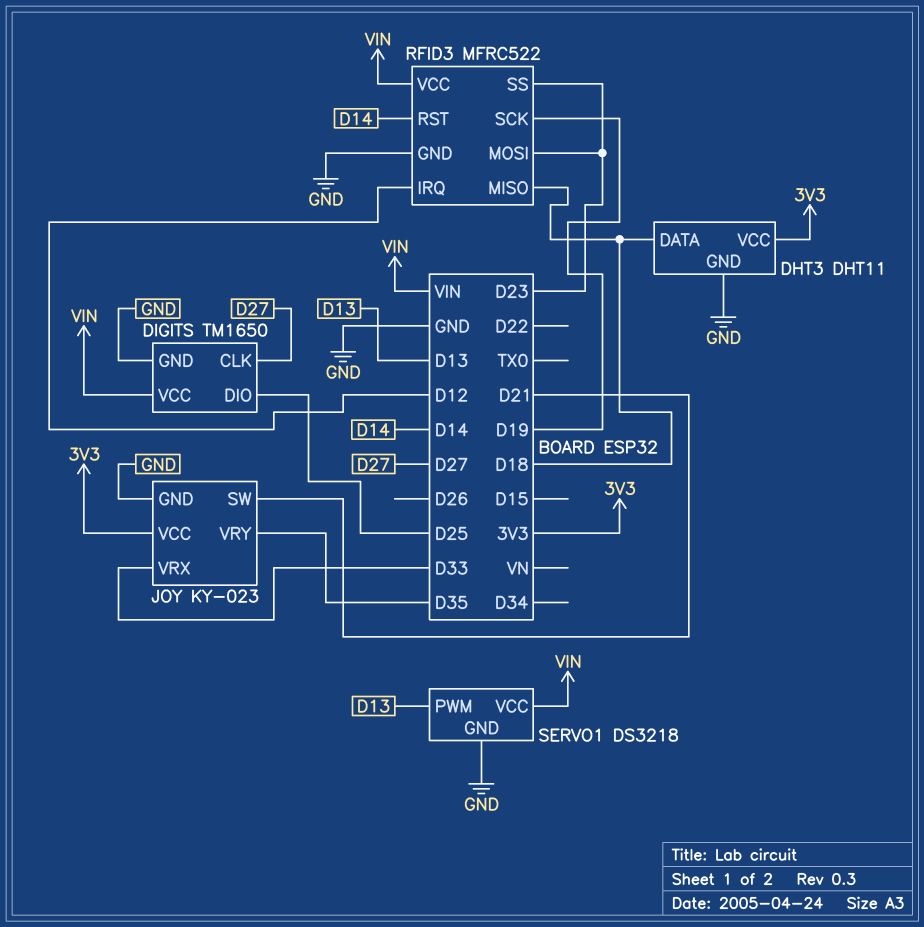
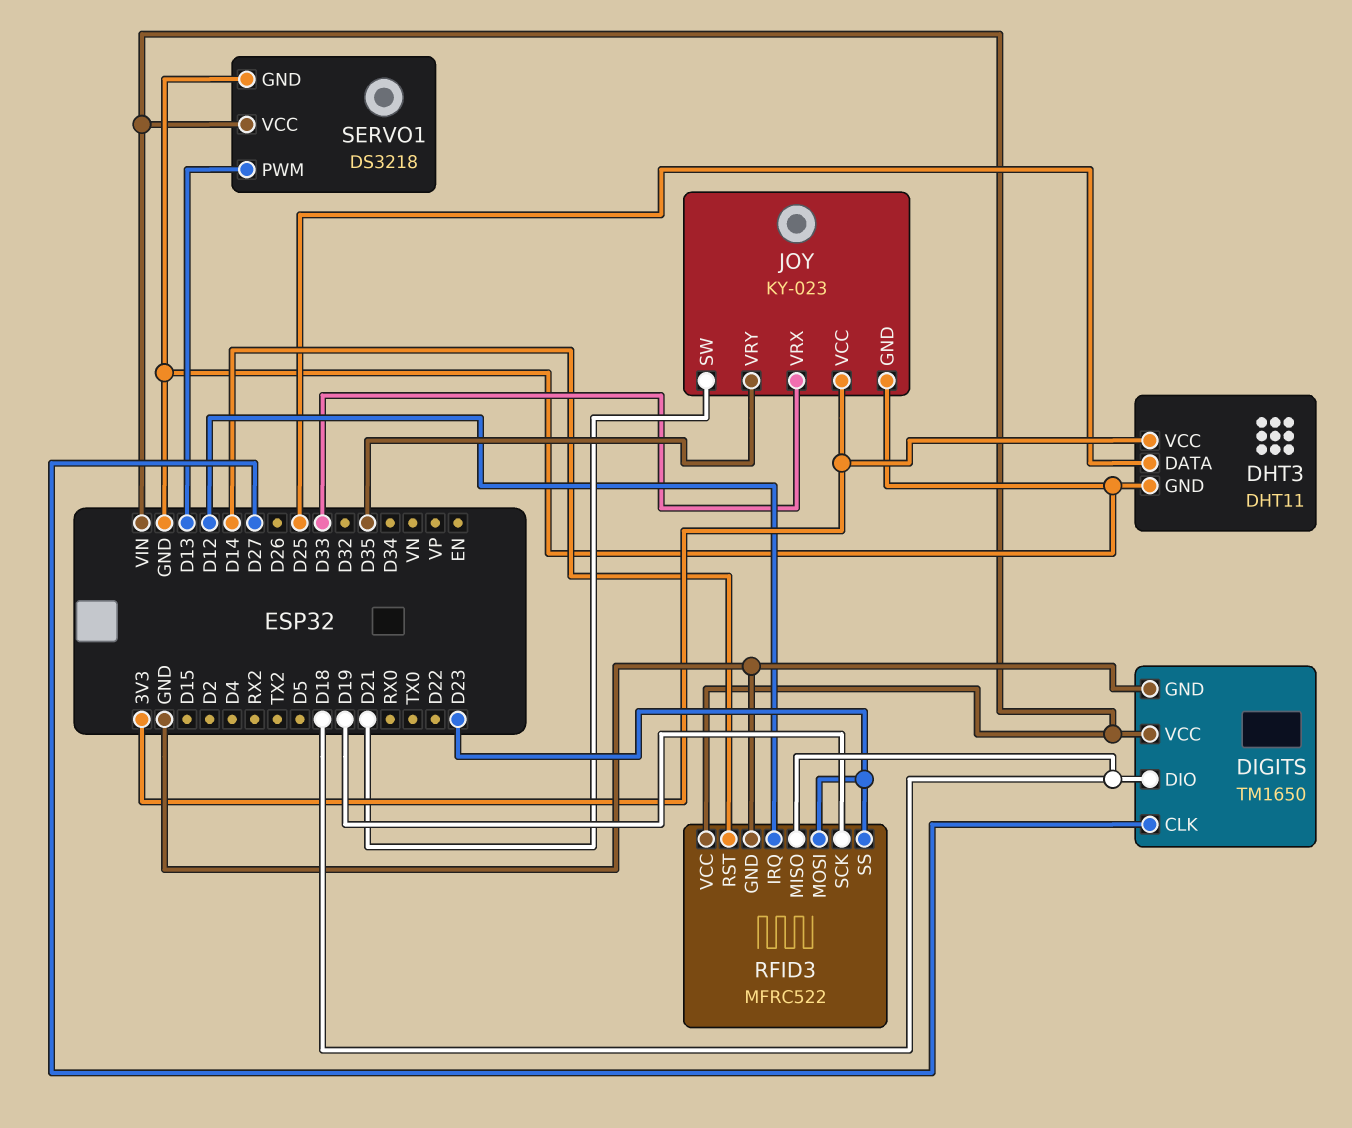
DHT3 pin DATA: D18 -> D25
DIGITS pin DIO: D25 -> D18

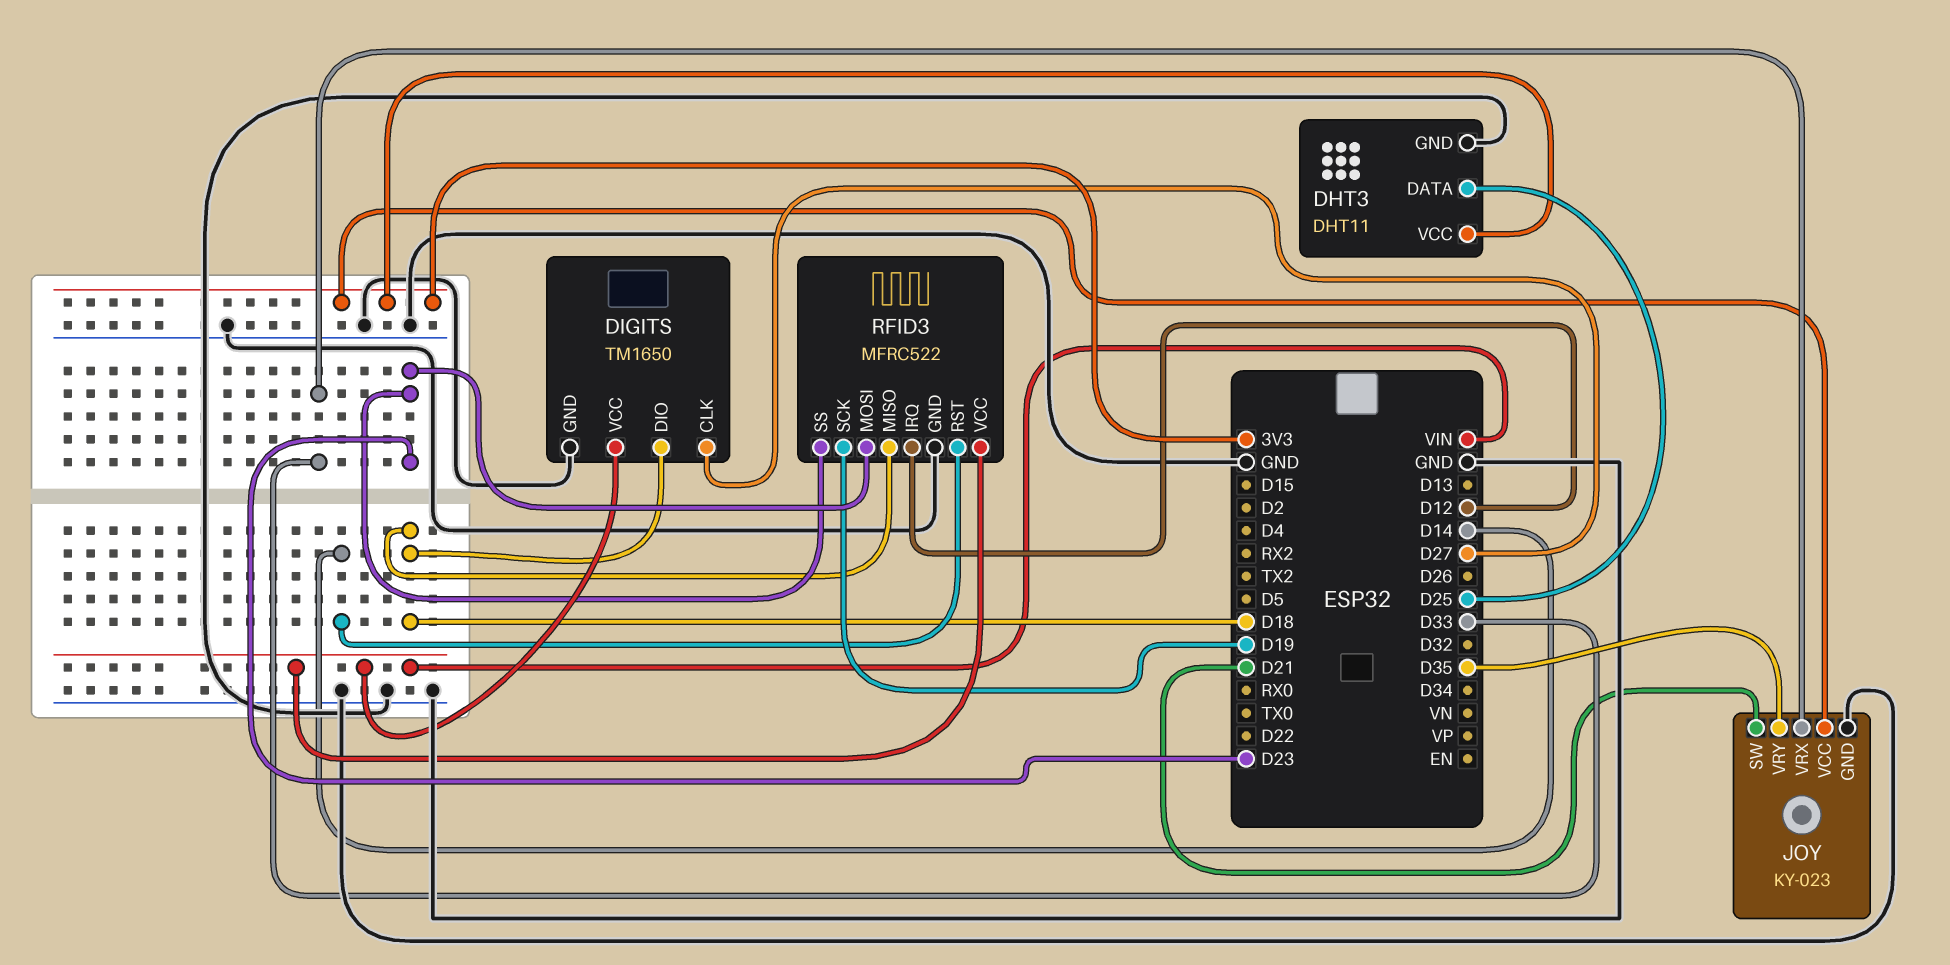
SERVO1: DS3218 -> none
SERVO1 pin GND: GND -> none
SERVO1 pin PWM: D13 -> none
SERVO1 pin VCC: VIN -> none

